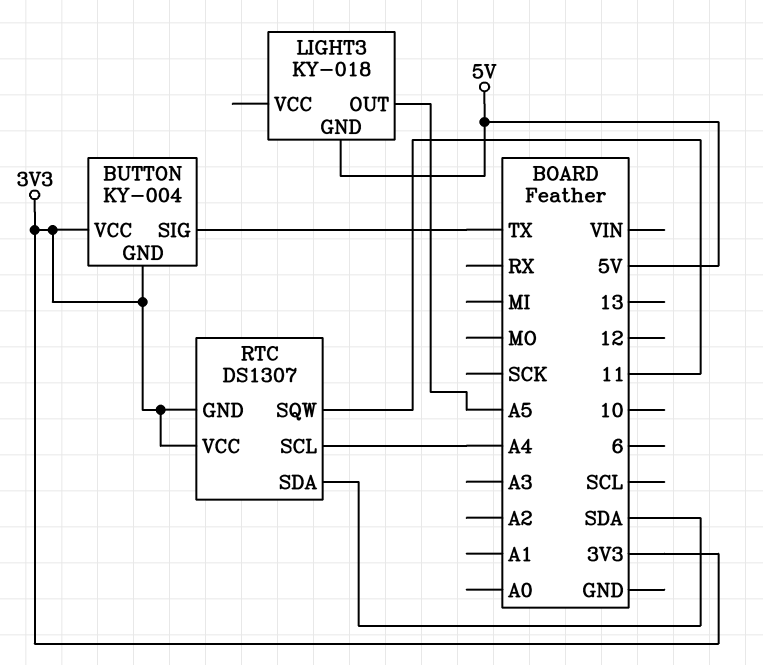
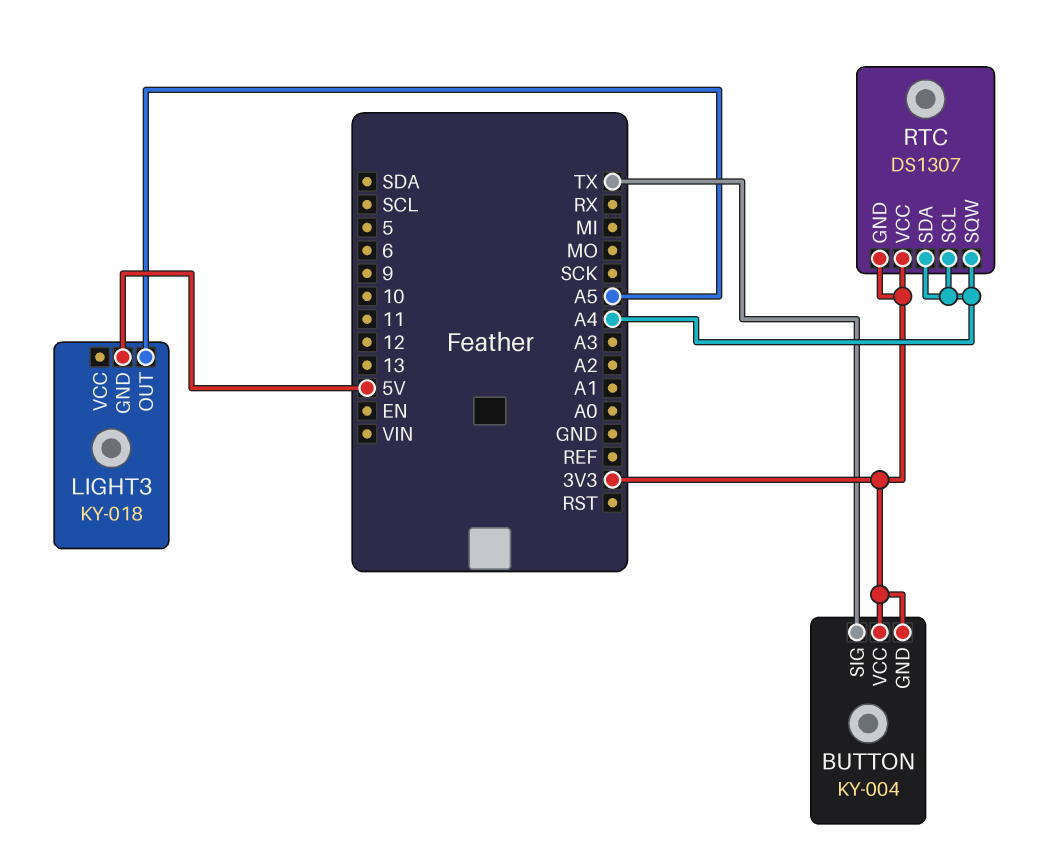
RTC pin SDA: SDA -> A4
RTC pin SQW: 11 -> A4

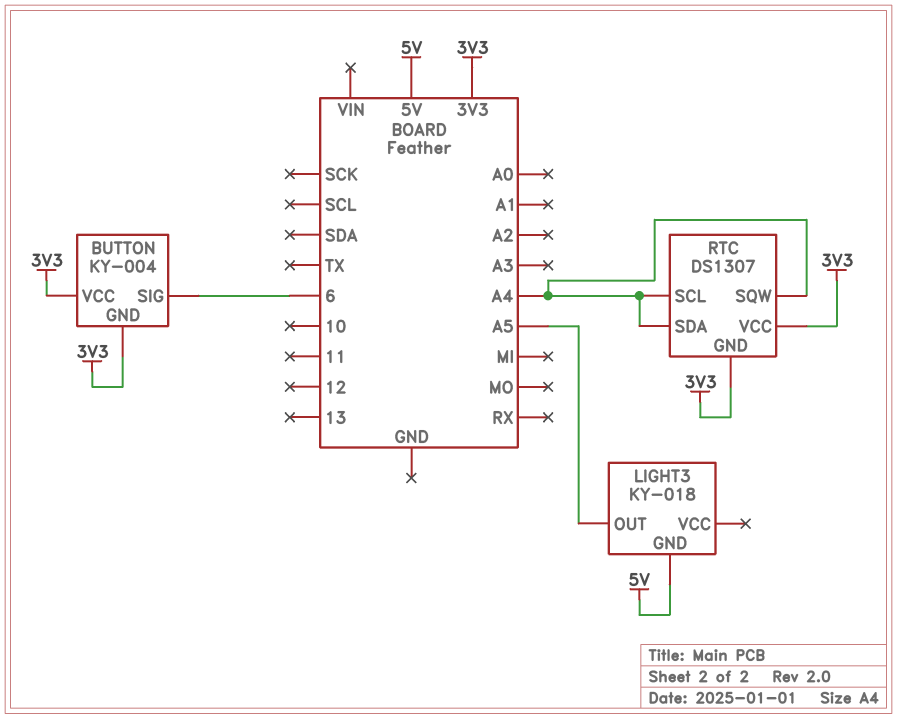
BUTTON pin SIG: TX -> 6

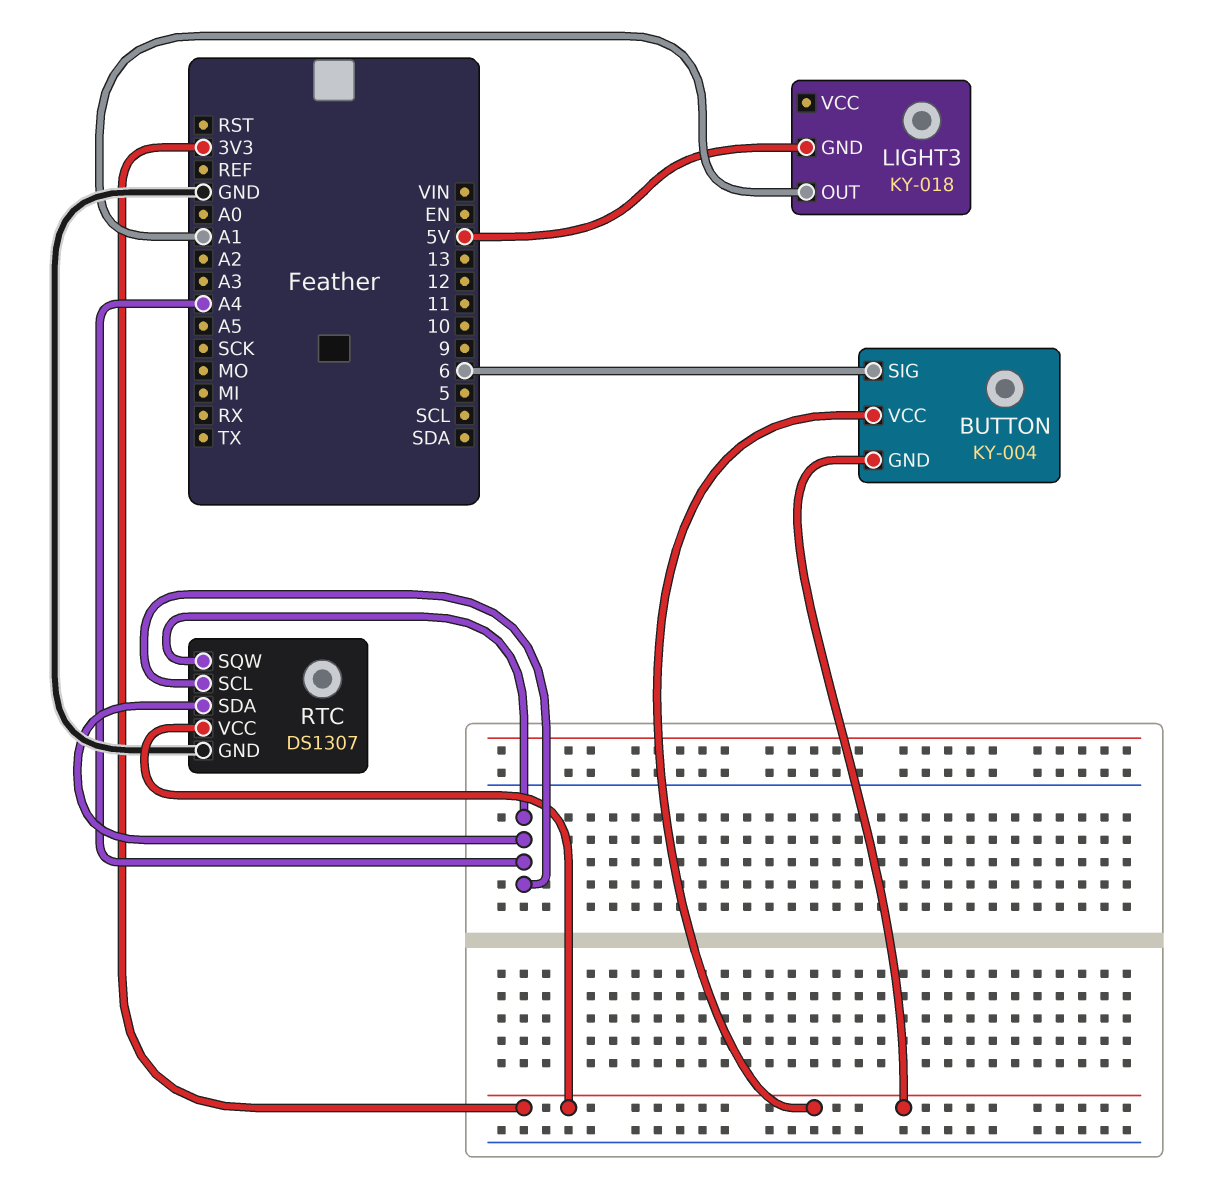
LIGHT3 pin OUT: A5 -> A1
RTC pin GND: 3V3 -> GND

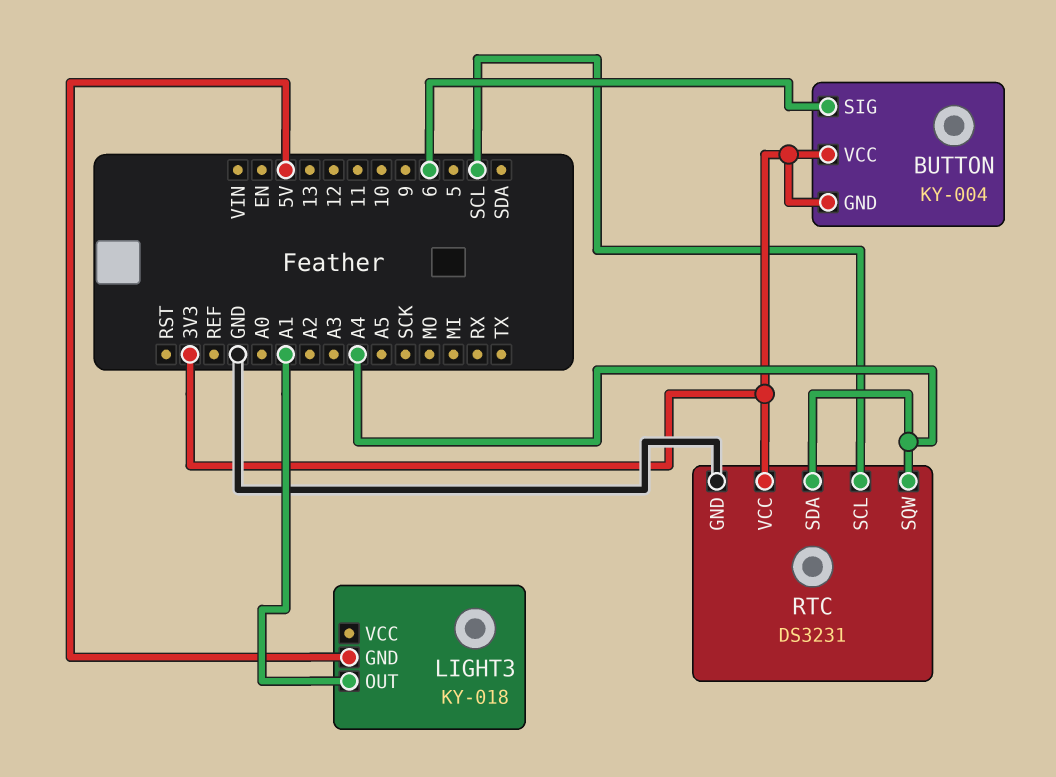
RTC: DS1307 -> DS3231
RTC pin SCL: A4 -> SCL

